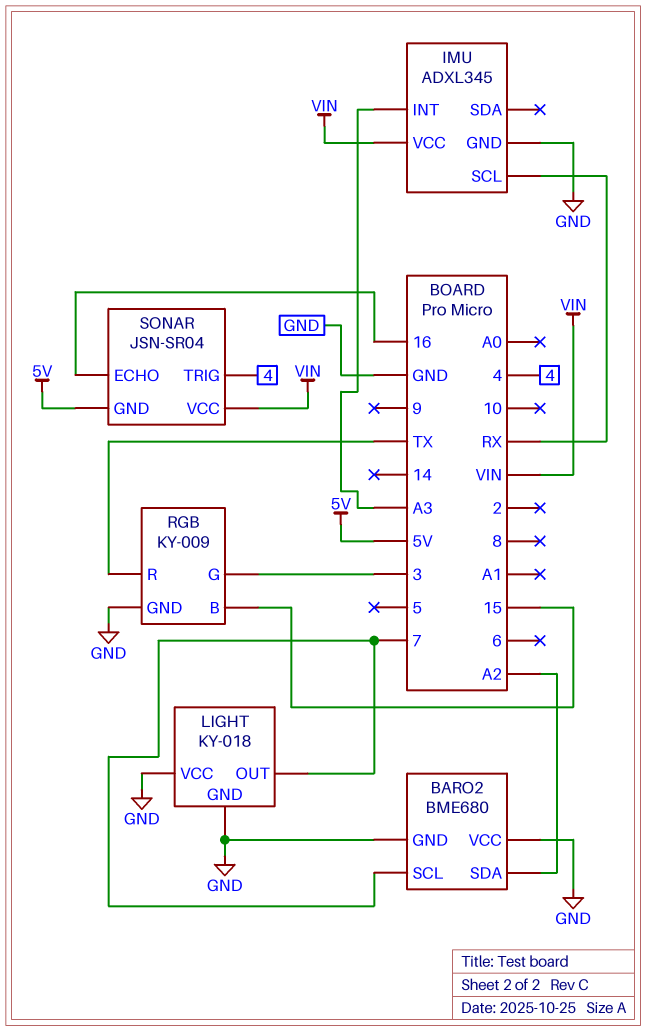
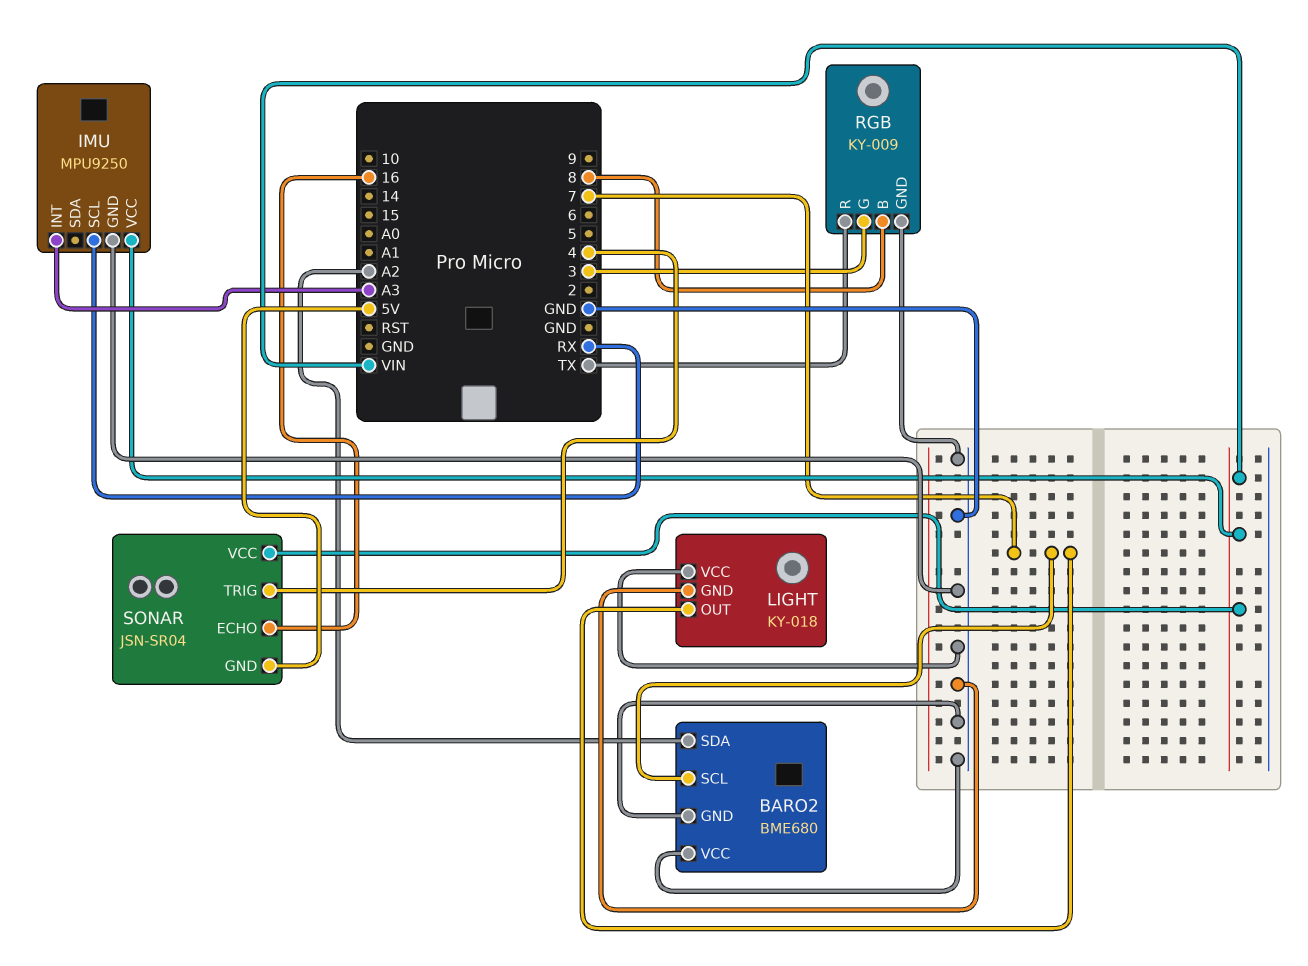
IMU: ADXL345 -> MPU9250
RGB pin B: 15 -> 8

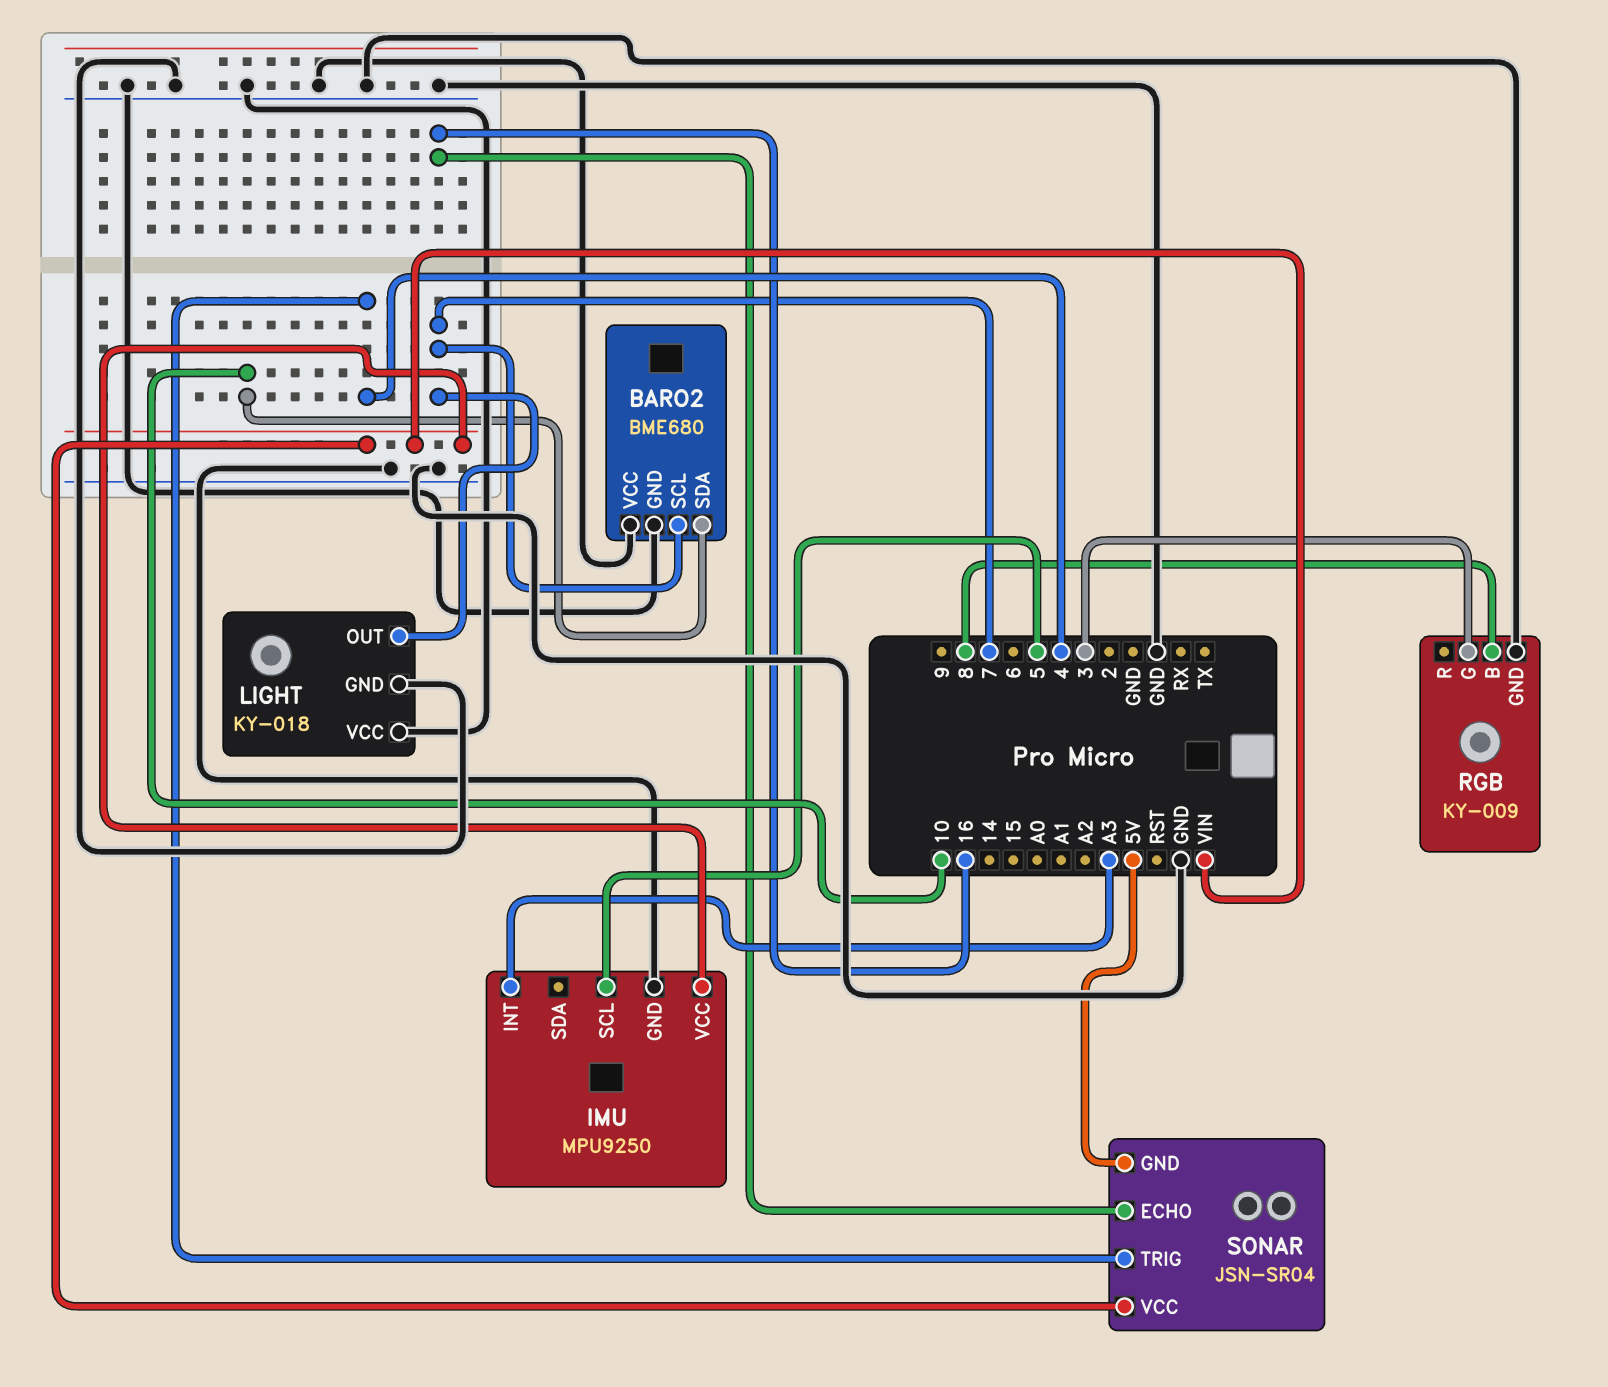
BARO2 pin SDA: A2 -> 10
IMU pin SCL: RX -> 5
RGB pin R: TX -> none

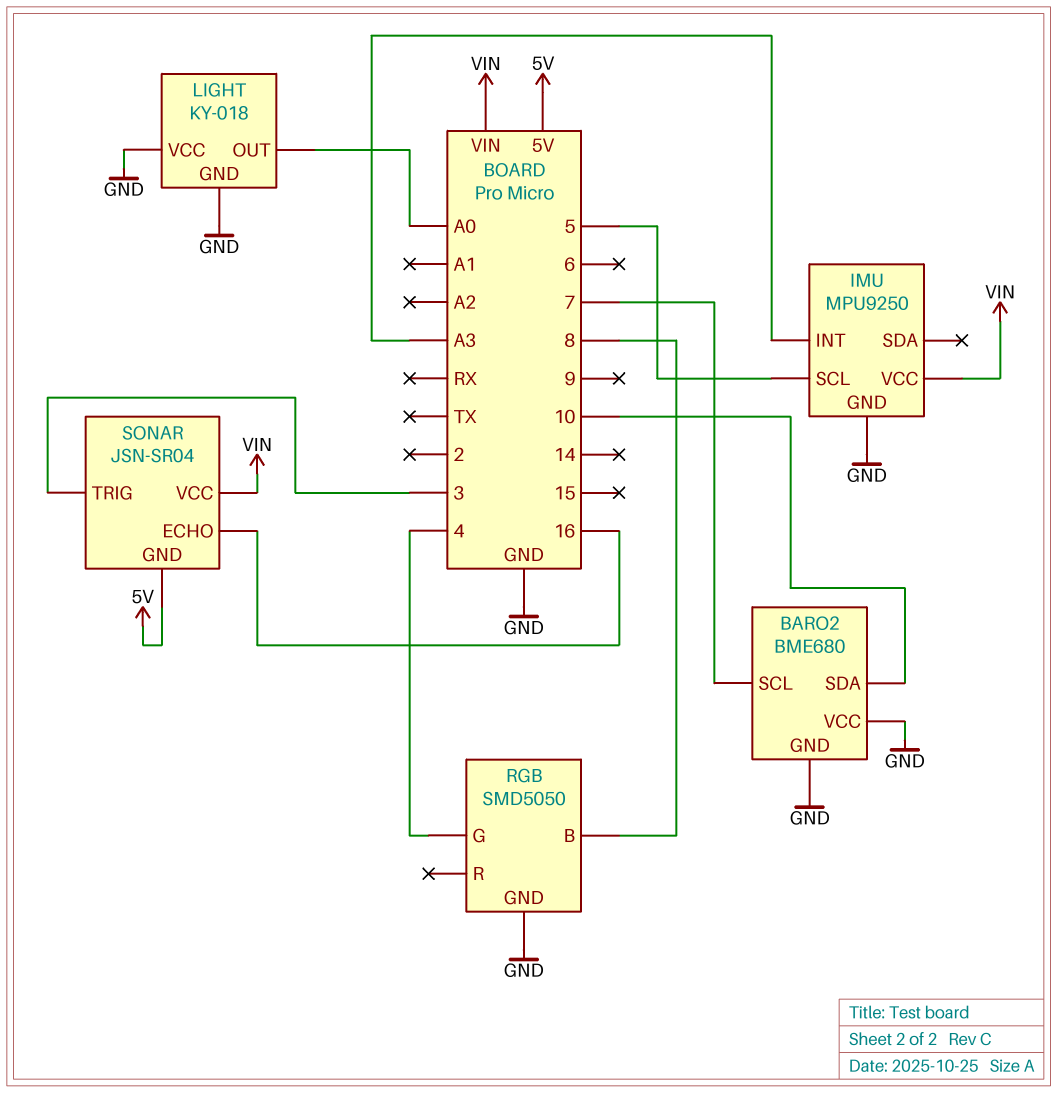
LIGHT pin OUT: 7 -> A0
RGB: KY-009 -> SMD5050
RGB pin G: 3 -> 4
SONAR pin TRIG: 4 -> 3

